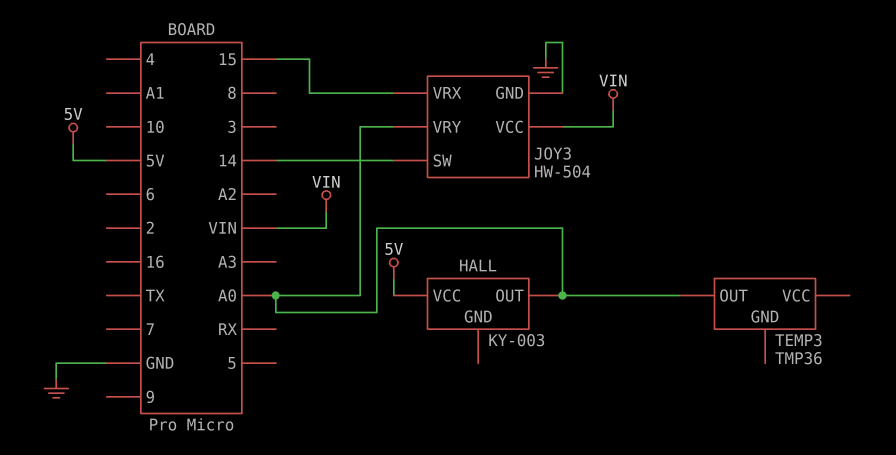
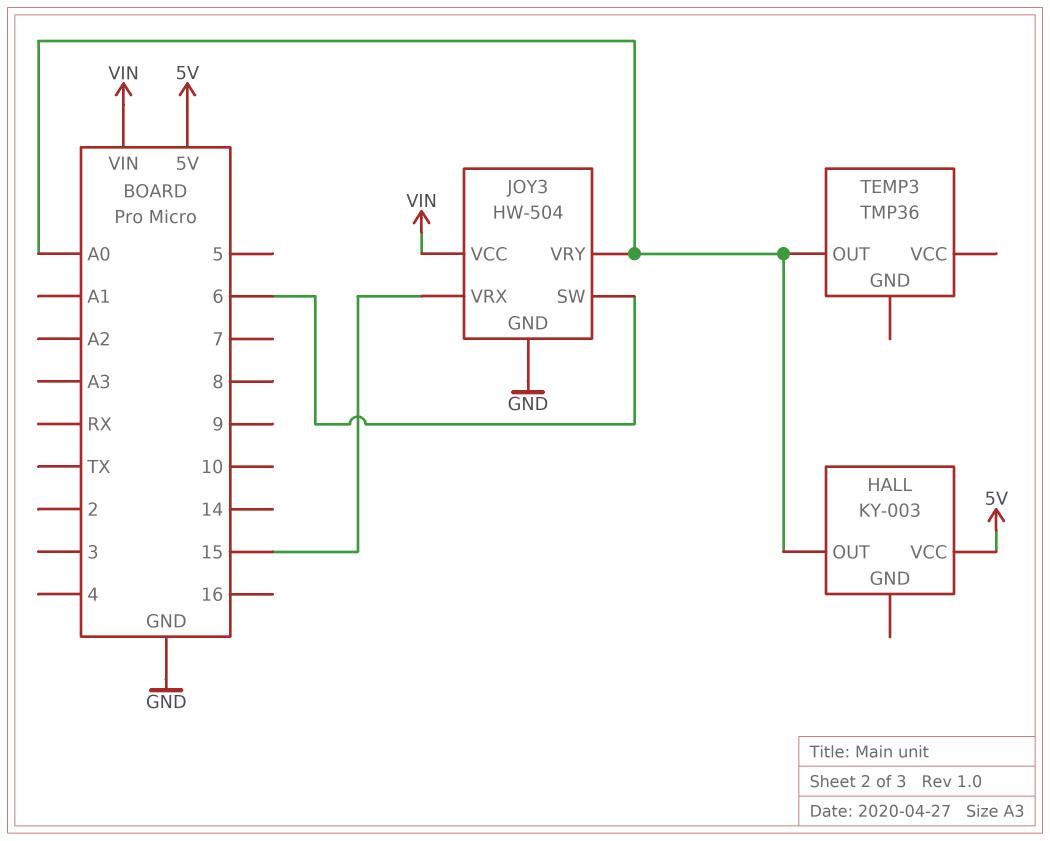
JOY3 pin SW: 14 -> 6

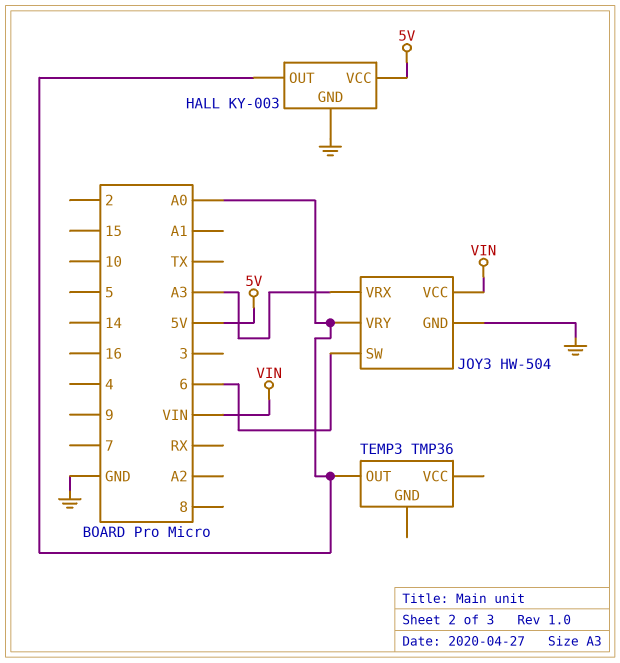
HALL pin GND: none -> GND
JOY3 pin VRX: 15 -> A3

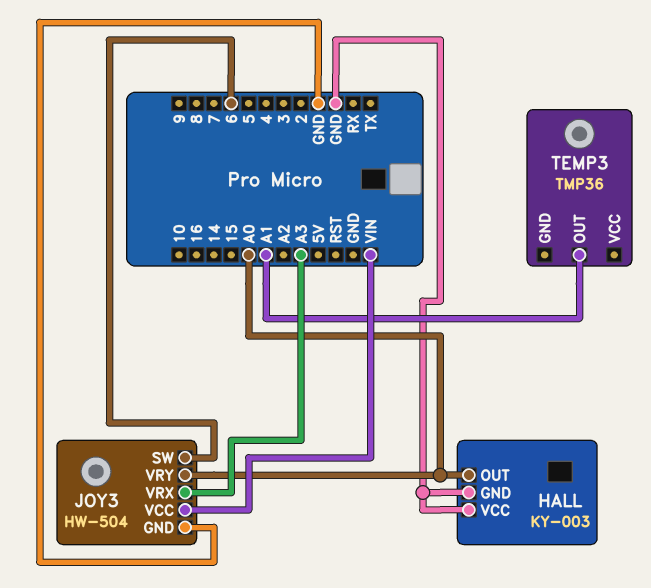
HALL pin VCC: 5V -> GND
TEMP3 pin OUT: A0 -> A1

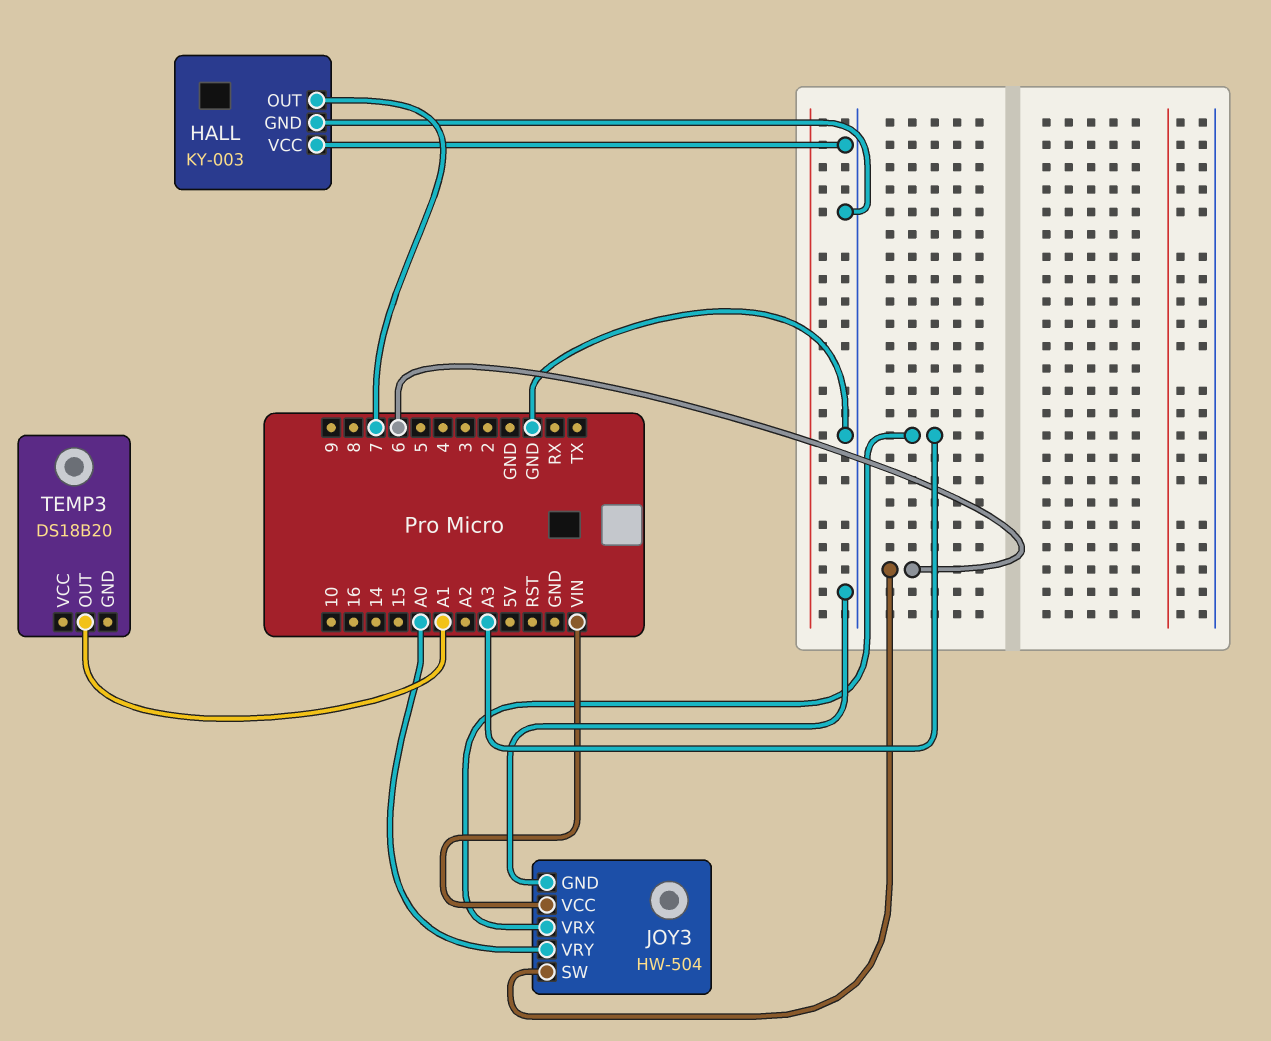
HALL pin OUT: A0 -> 7
TEMP3: TMP36 -> DS18B20

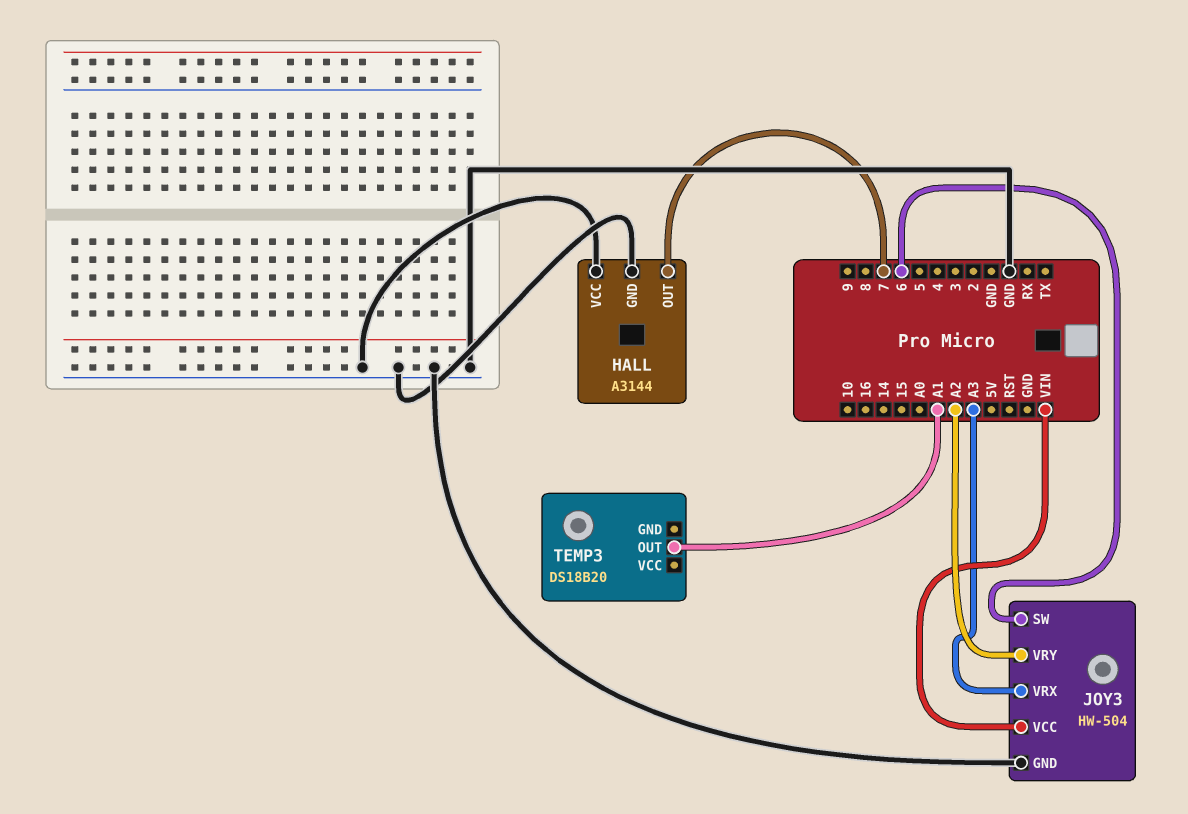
HALL: KY-003 -> A3144
JOY3 pin VRY: A0 -> A2

